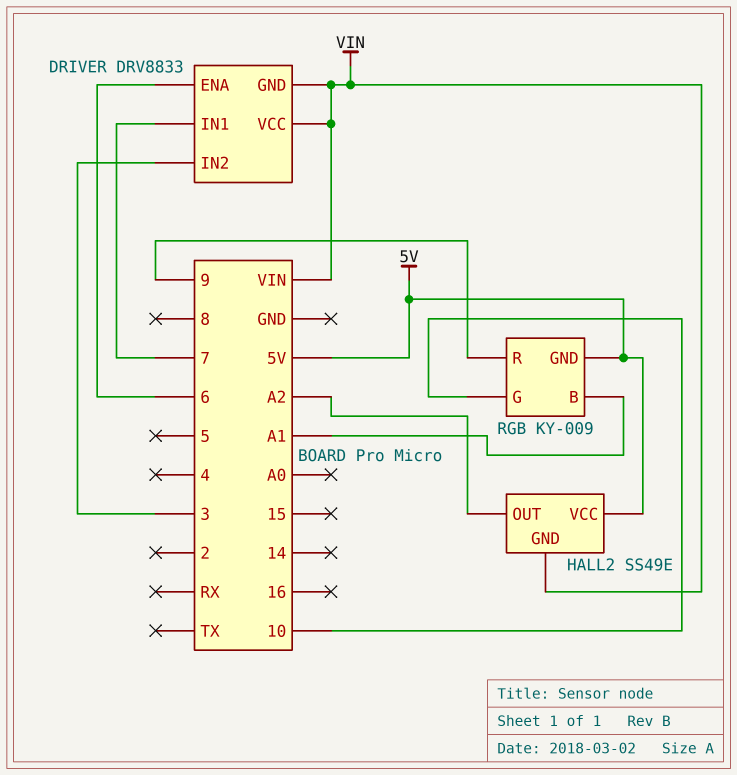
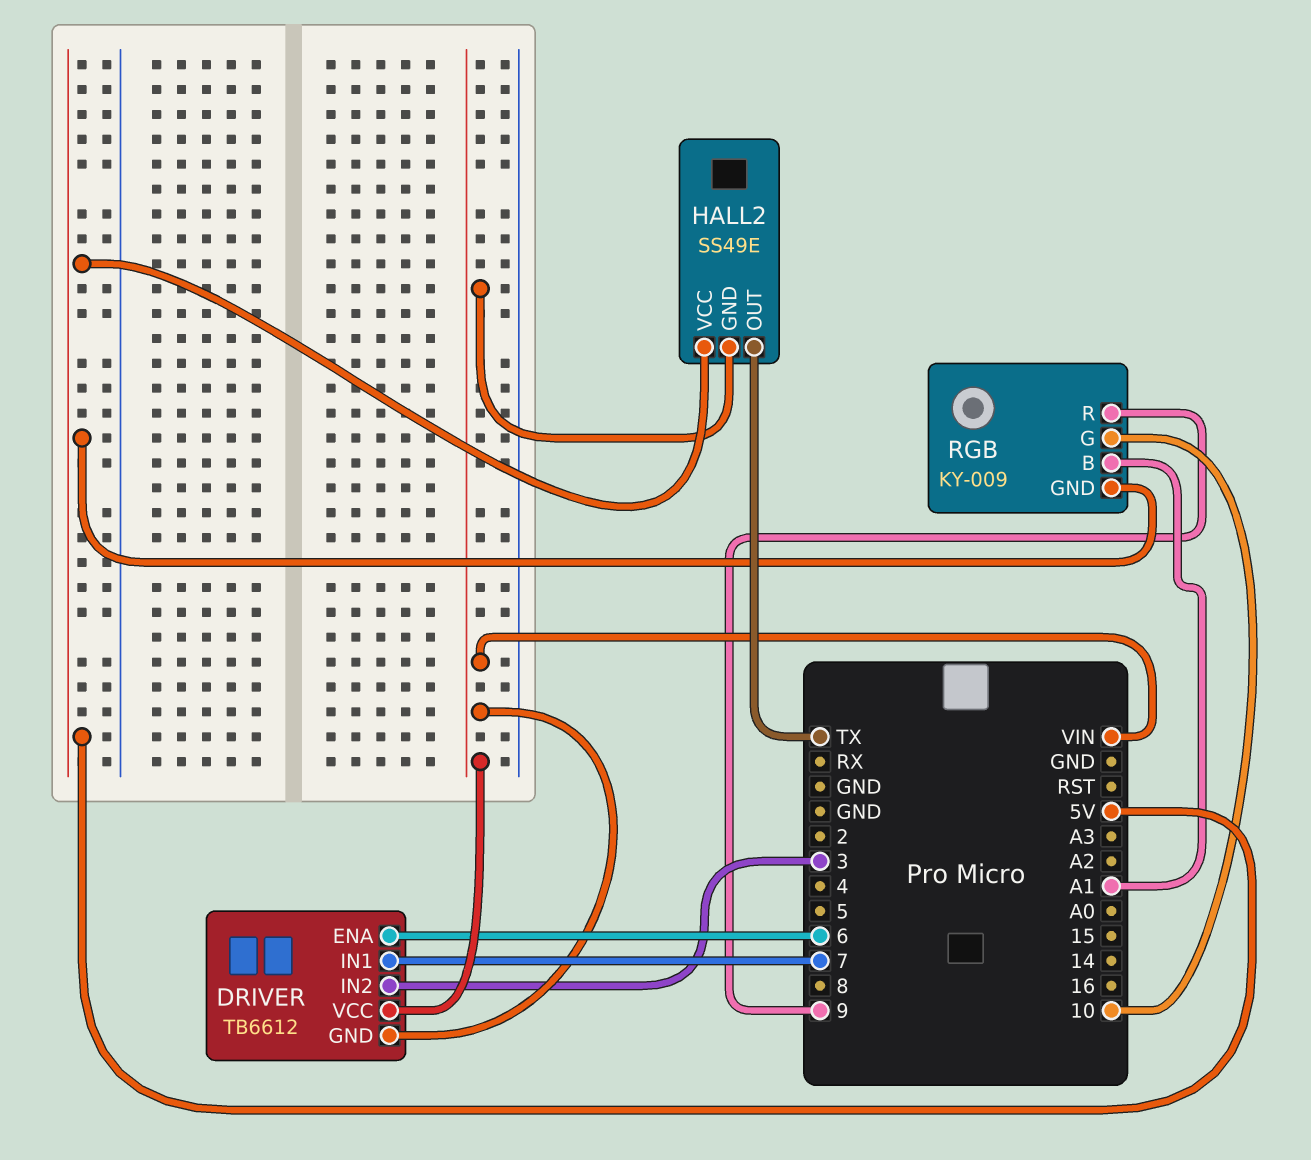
DRIVER: DRV8833 -> TB6612
HALL2 pin OUT: A2 -> TX

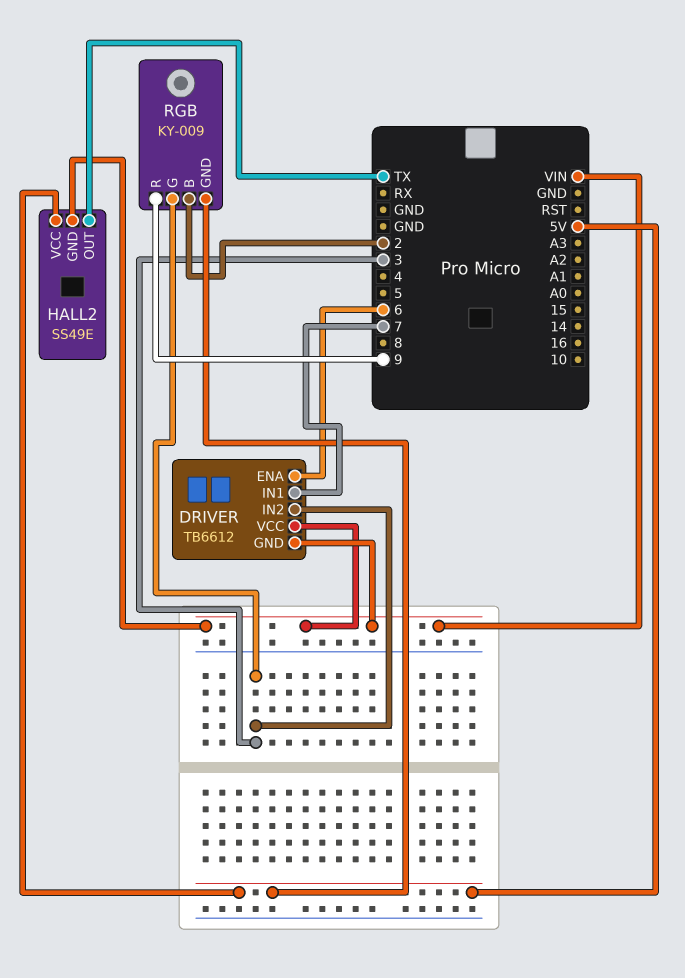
RGB pin B: A1 -> 2
RGB pin G: 10 -> 3

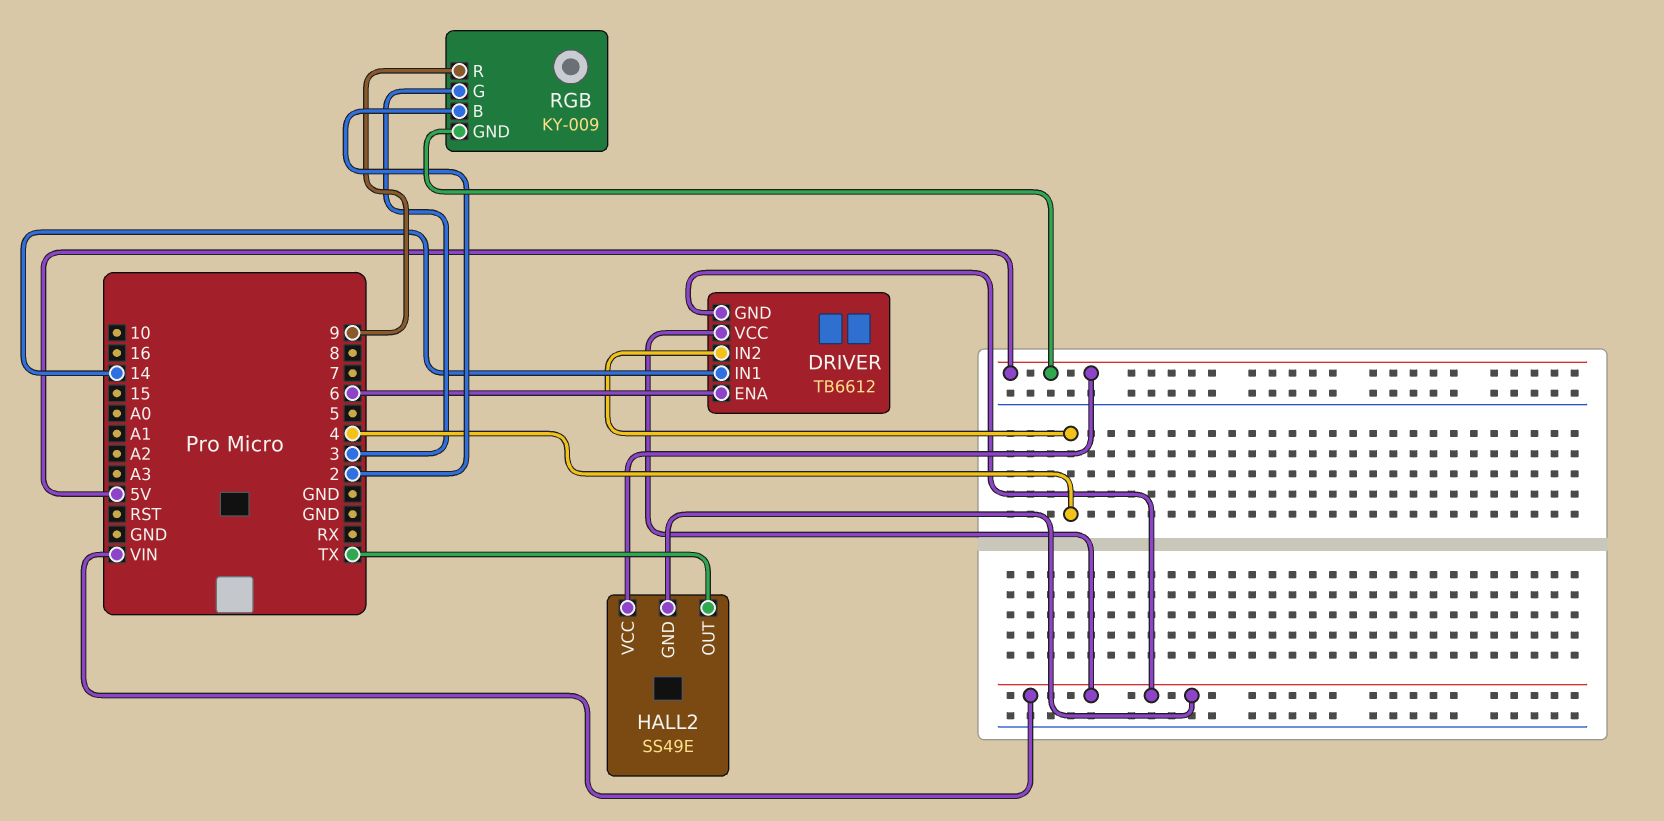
DRIVER pin IN1: 7 -> 14
DRIVER pin IN2: 3 -> 4

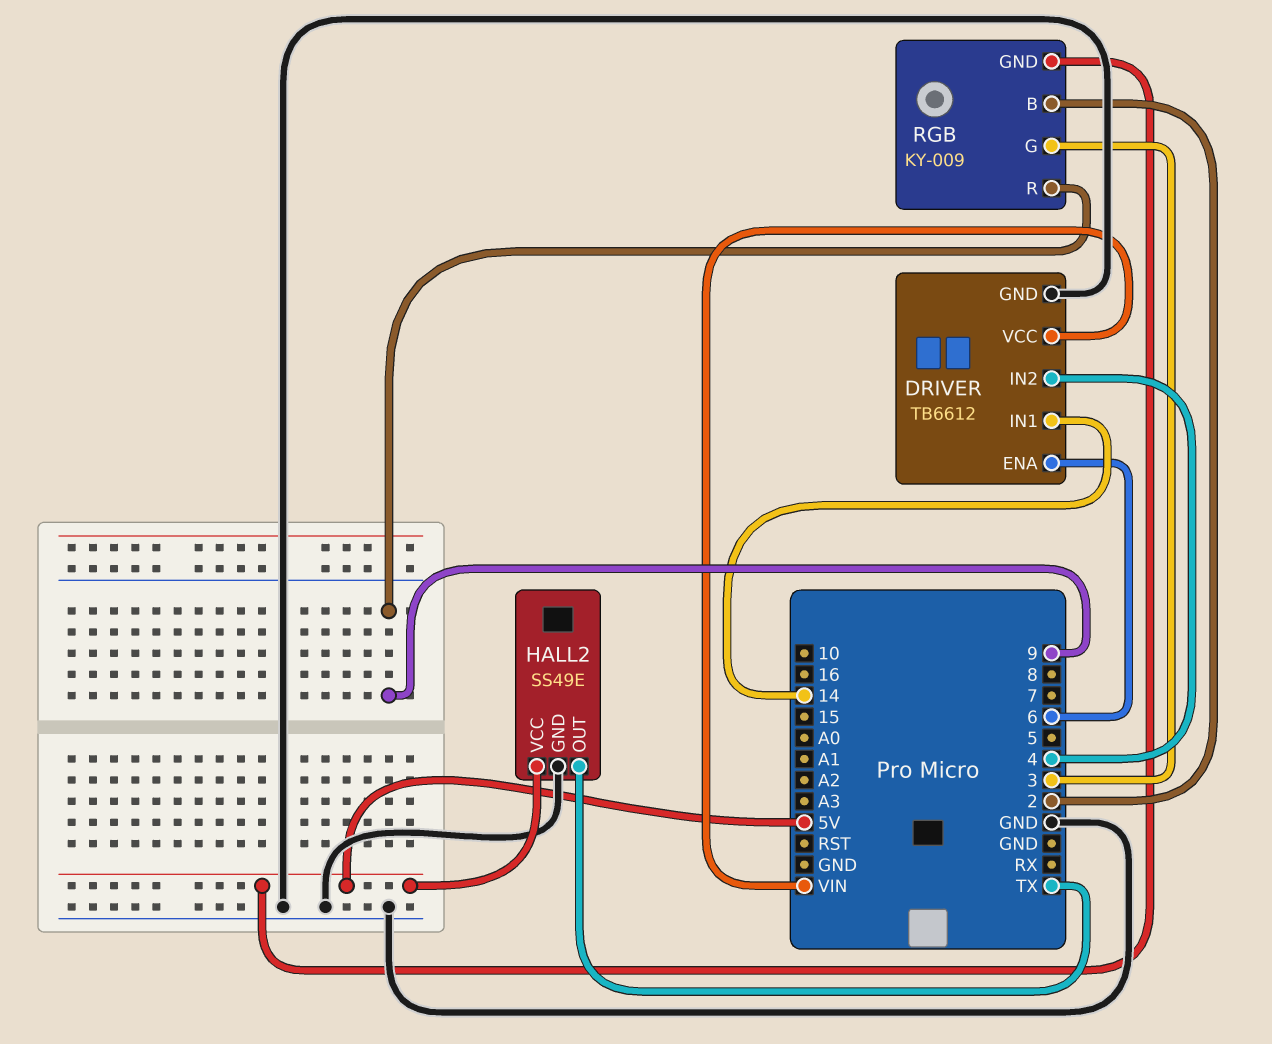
DRIVER pin GND: VIN -> GND
HALL2 pin GND: VIN -> GND

